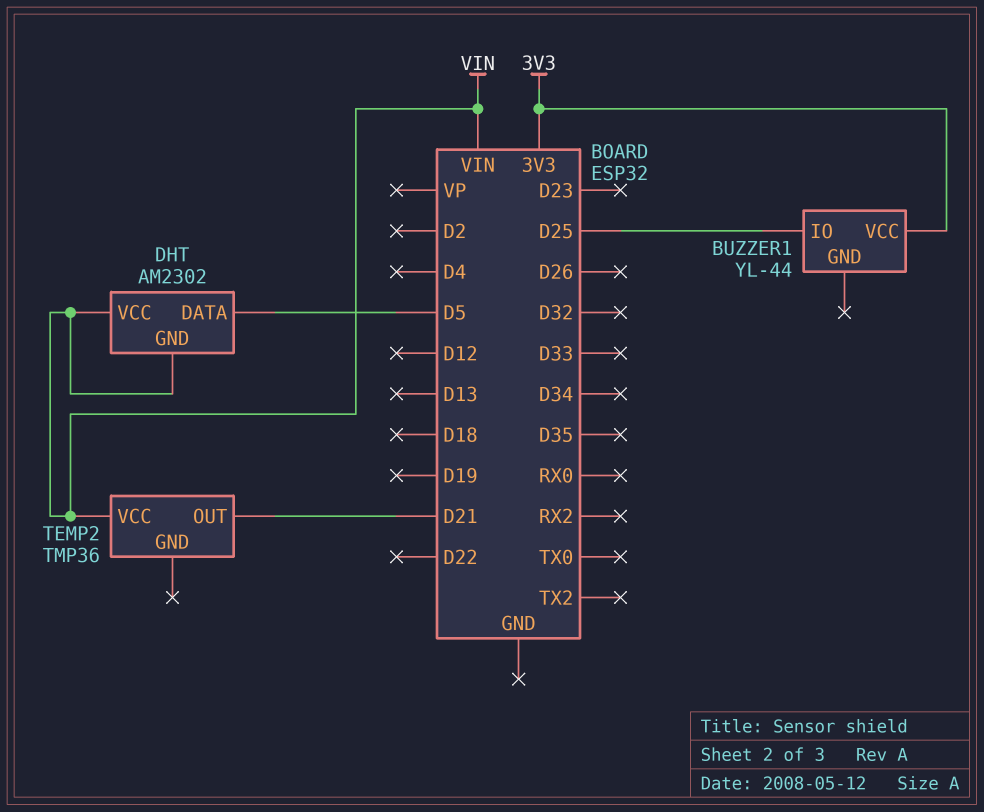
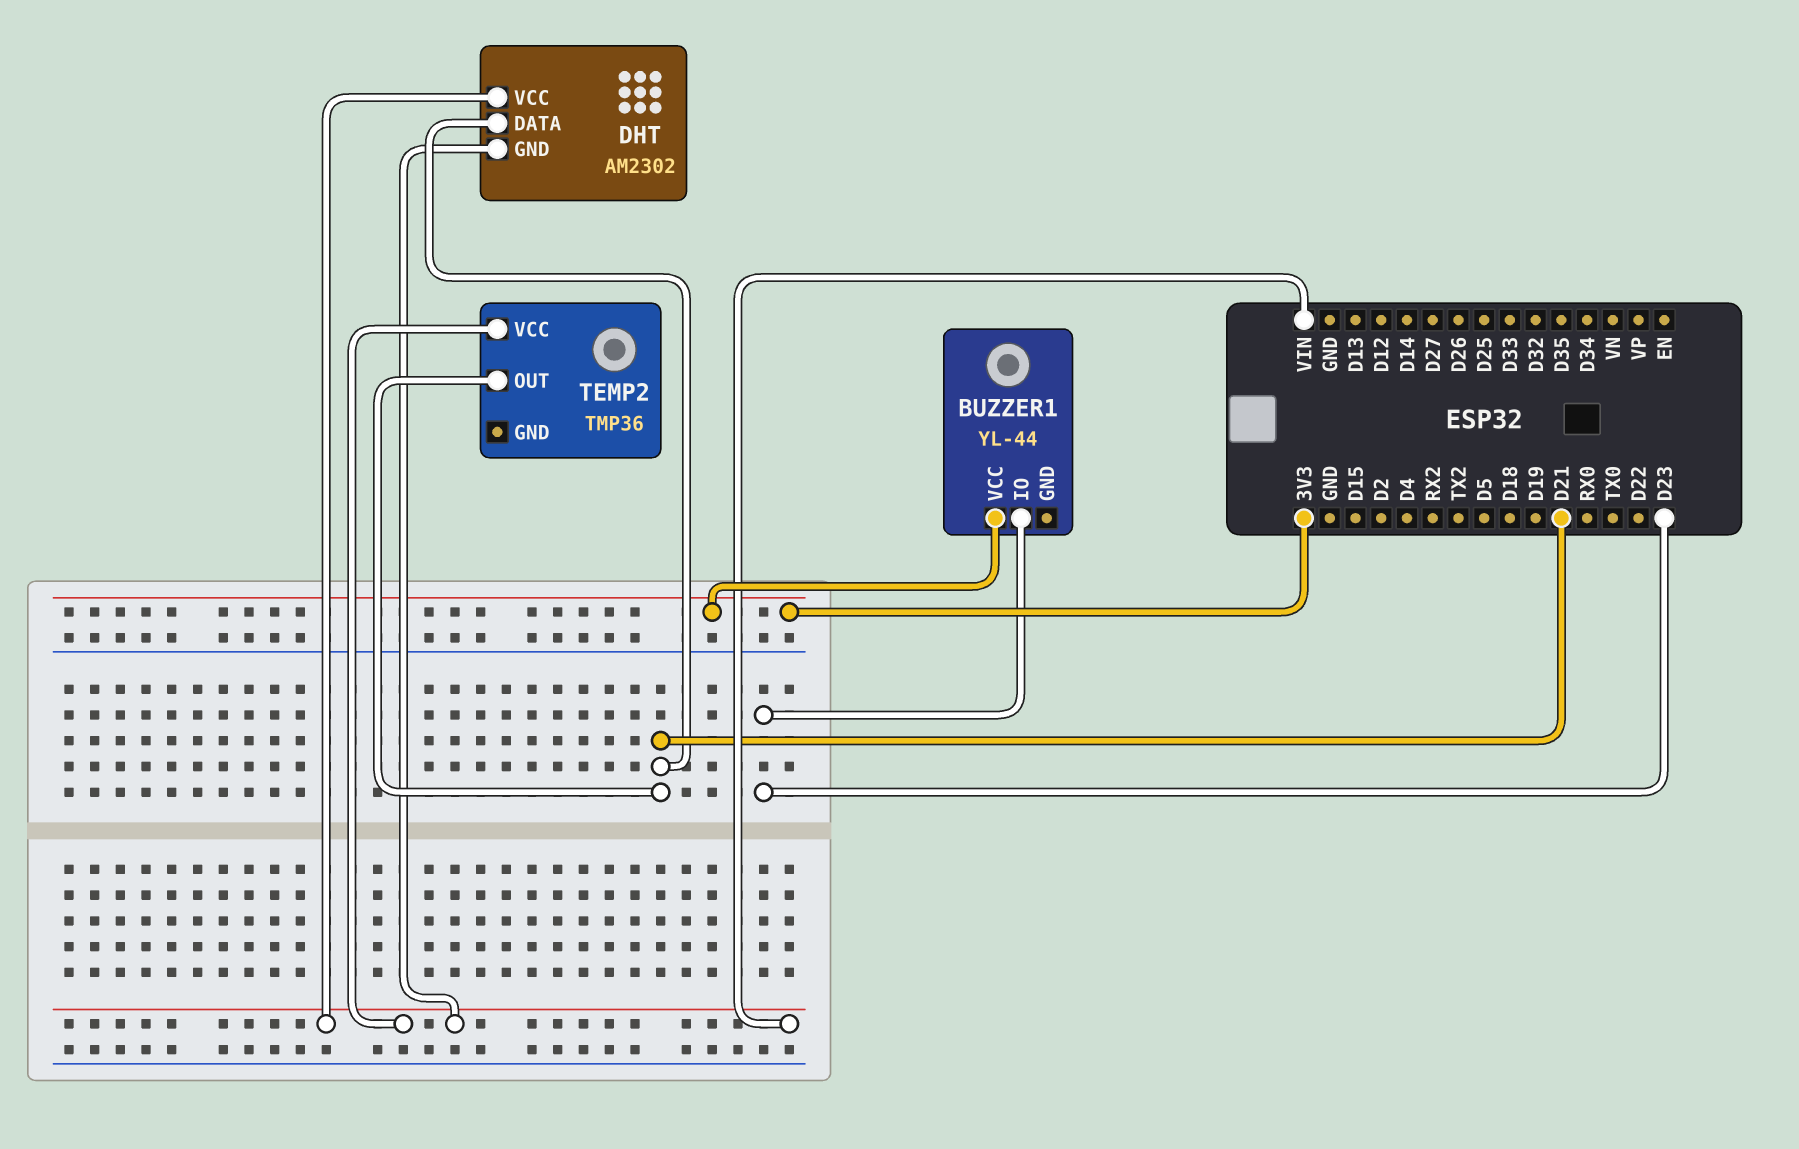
BUZZER1 pin IO: D25 -> D23
DHT pin DATA: D5 -> D21

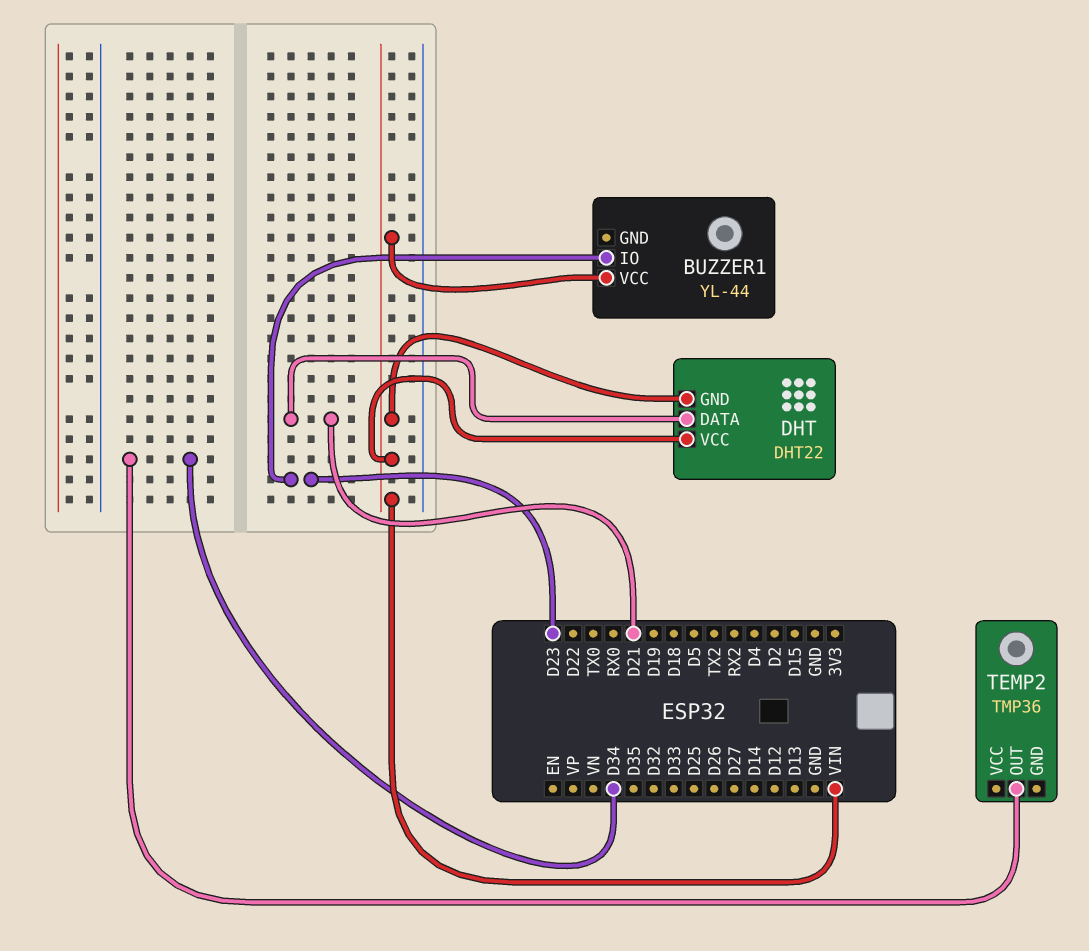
BUZZER1 pin VCC: 3V3 -> VIN
DHT: AM2302 -> DHT22
TEMP2 pin OUT: D21 -> D34
TEMP2 pin VCC: VIN -> none

